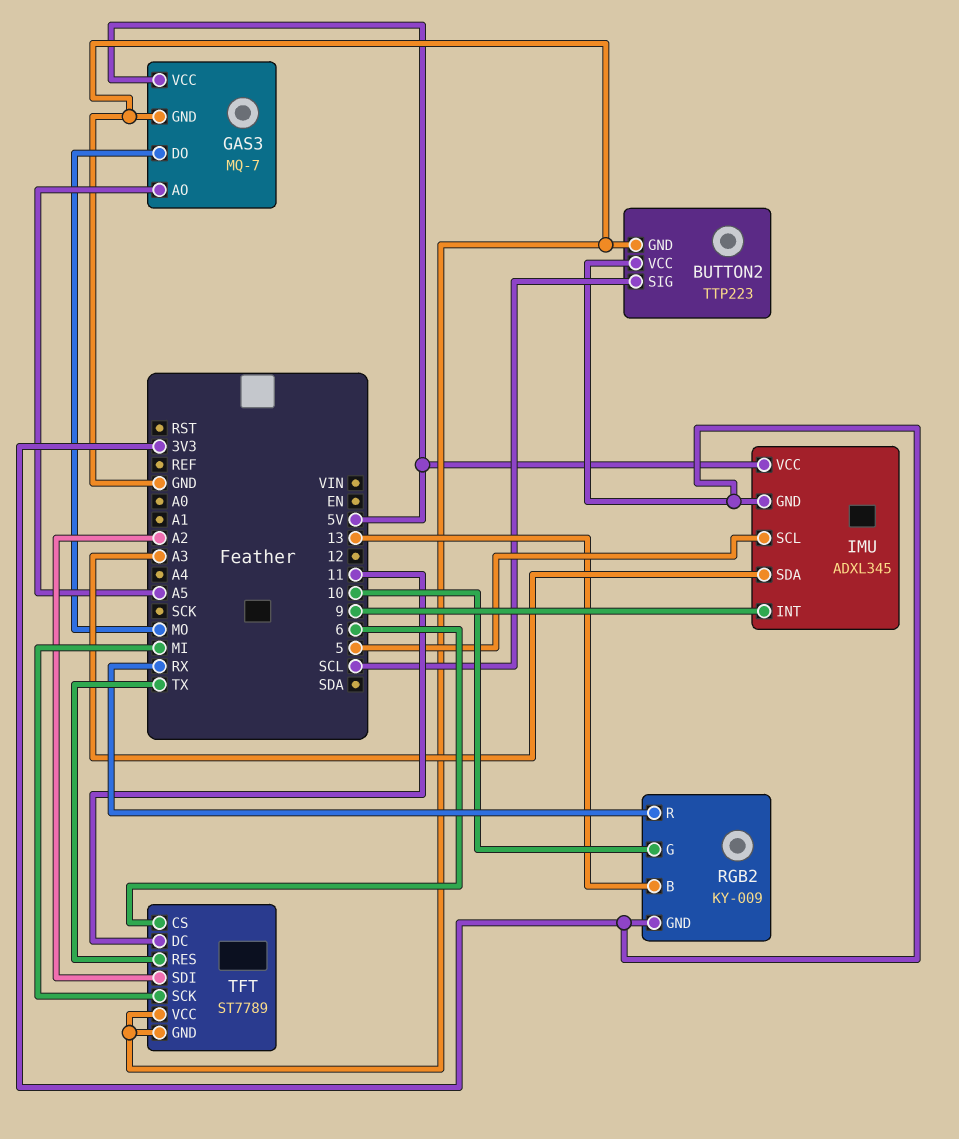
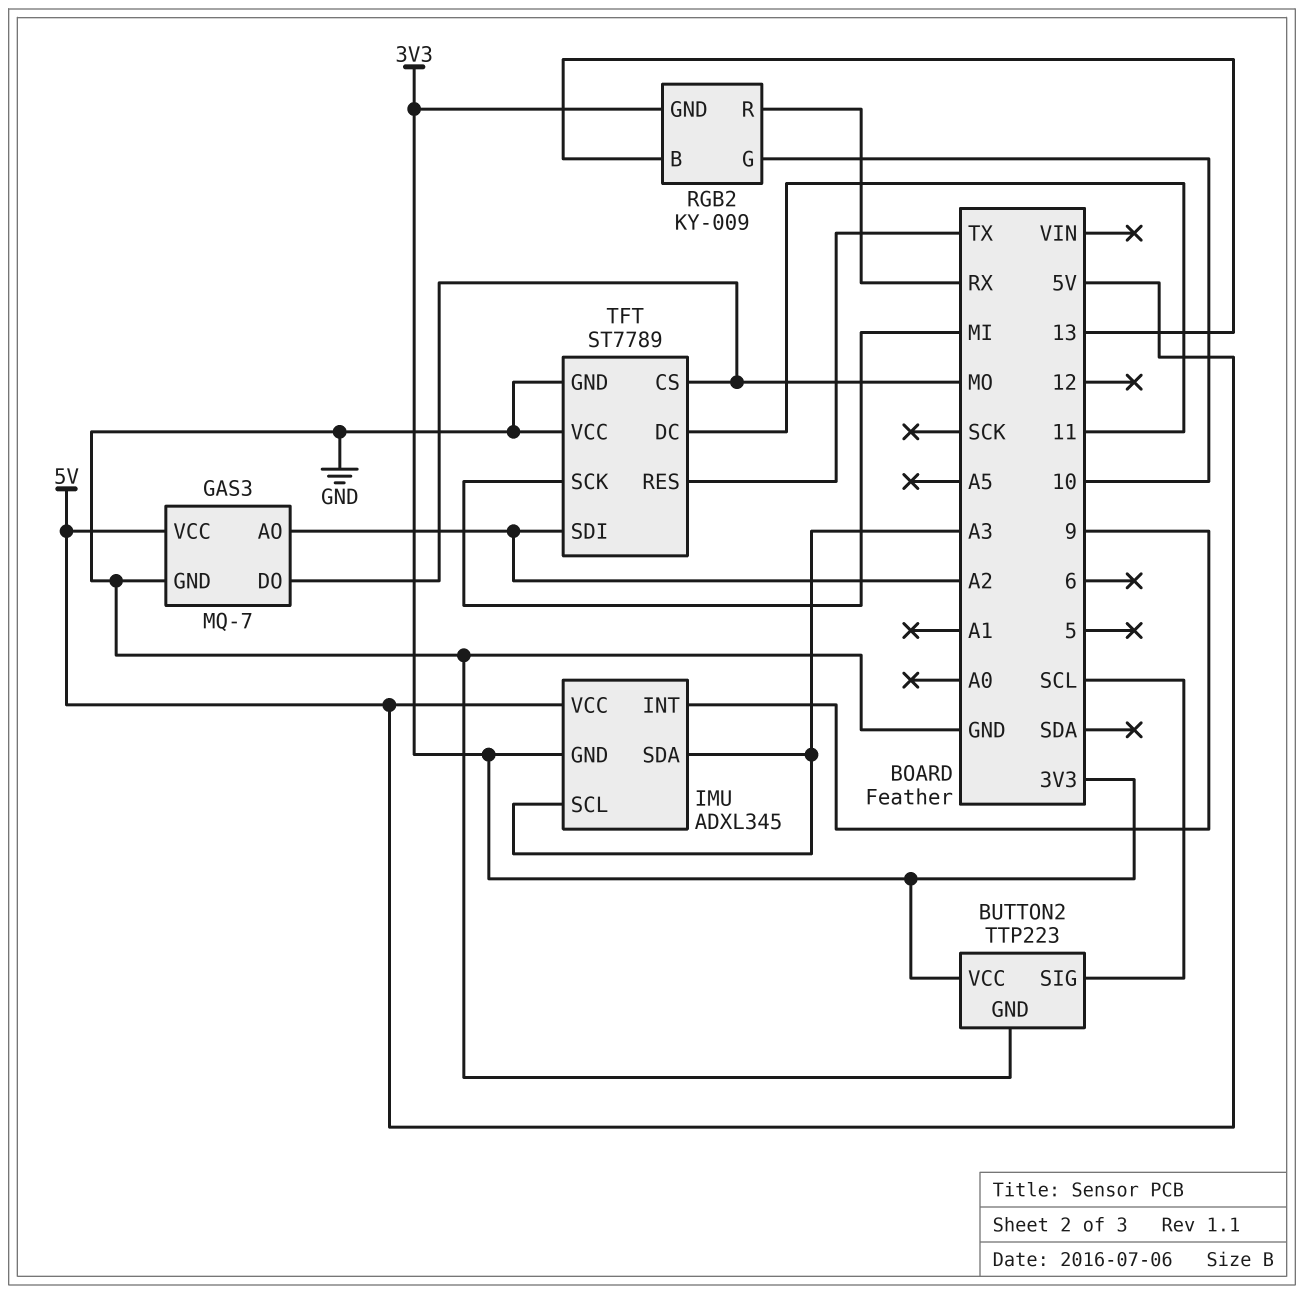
GAS3 pin AO: A5 -> A2
IMU pin SCL: 5 -> A3
TFT pin CS: 6 -> MO

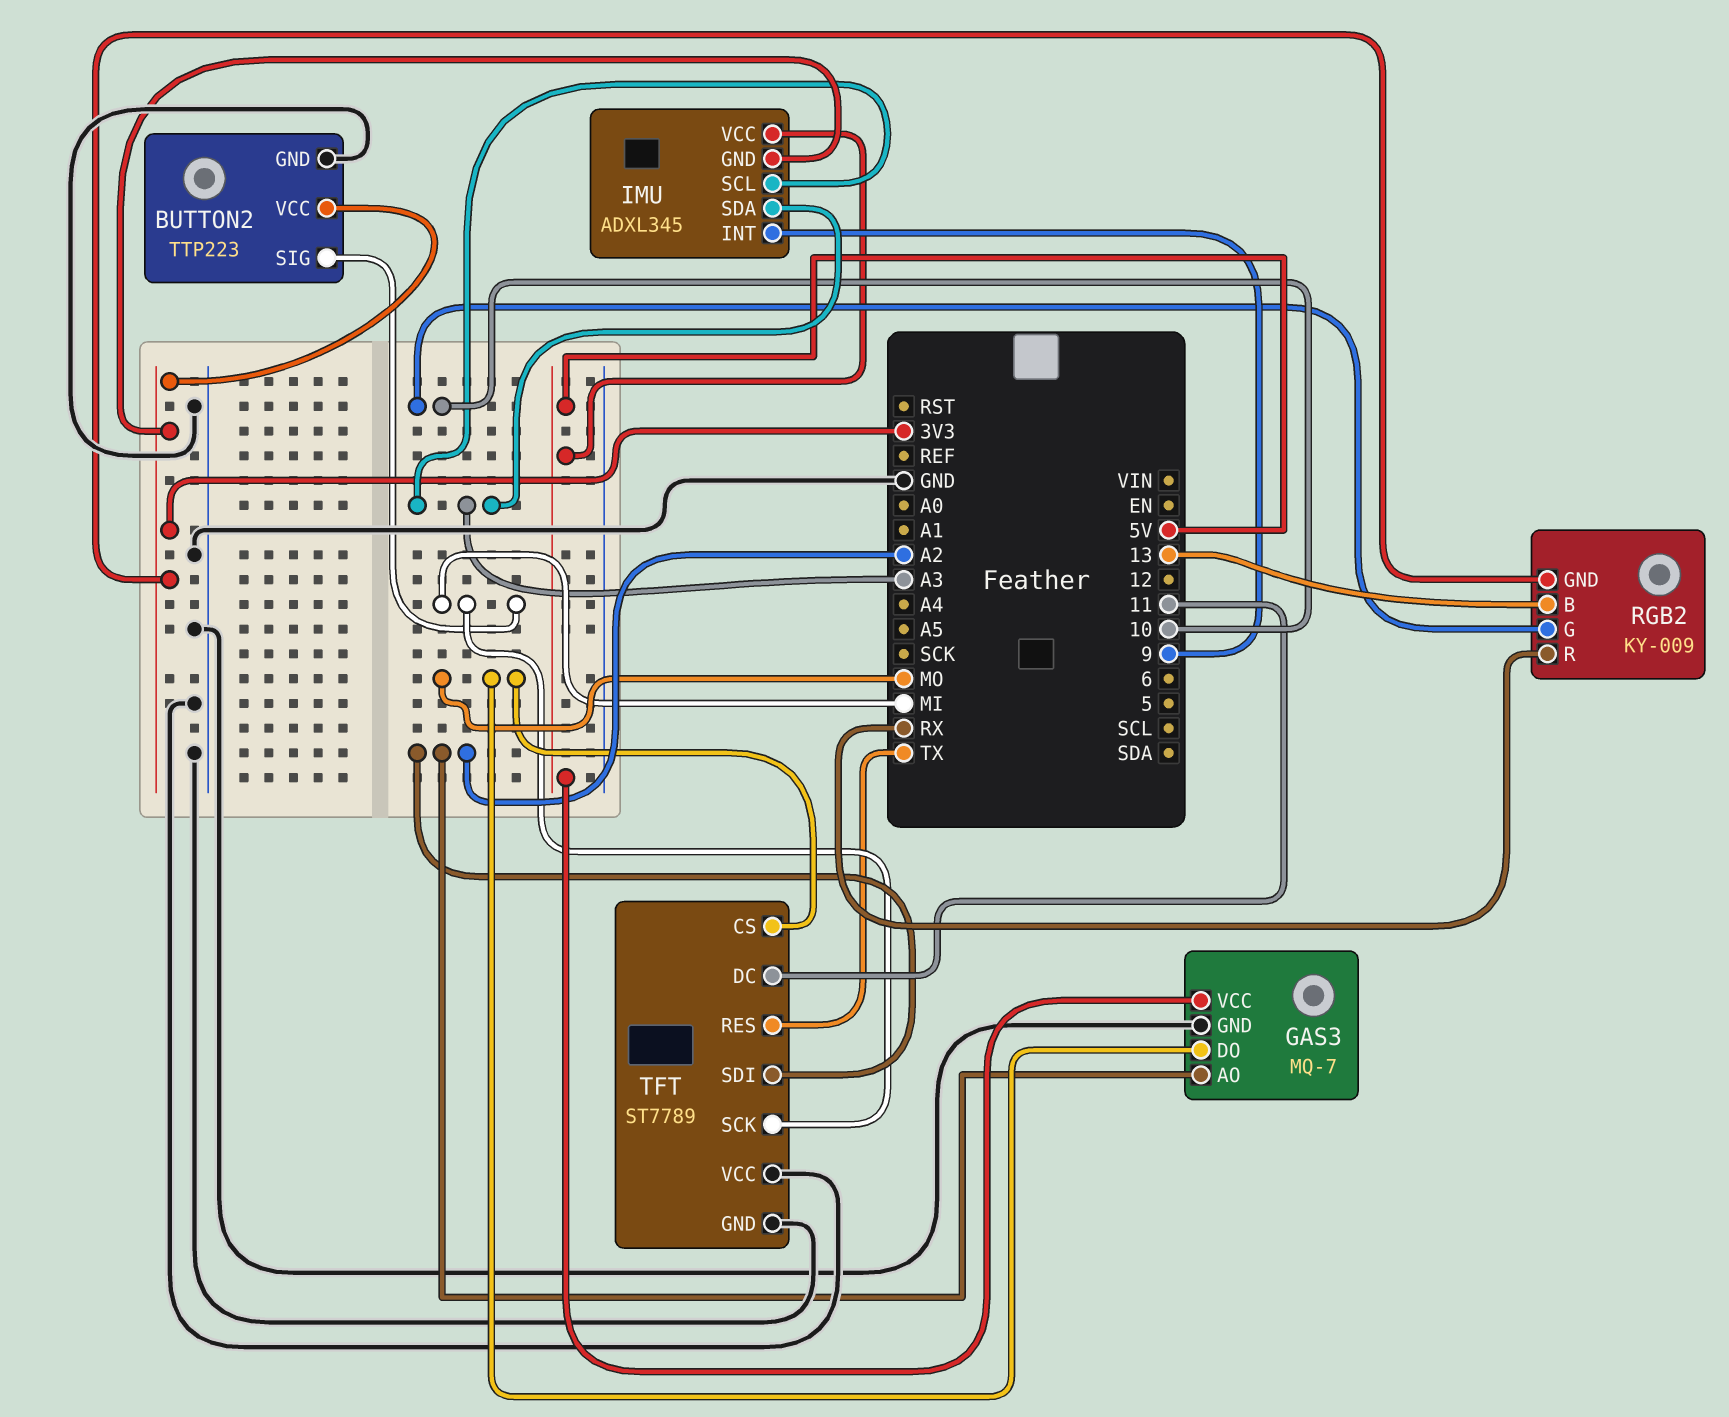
BUTTON2 pin SIG: SCL -> MI

